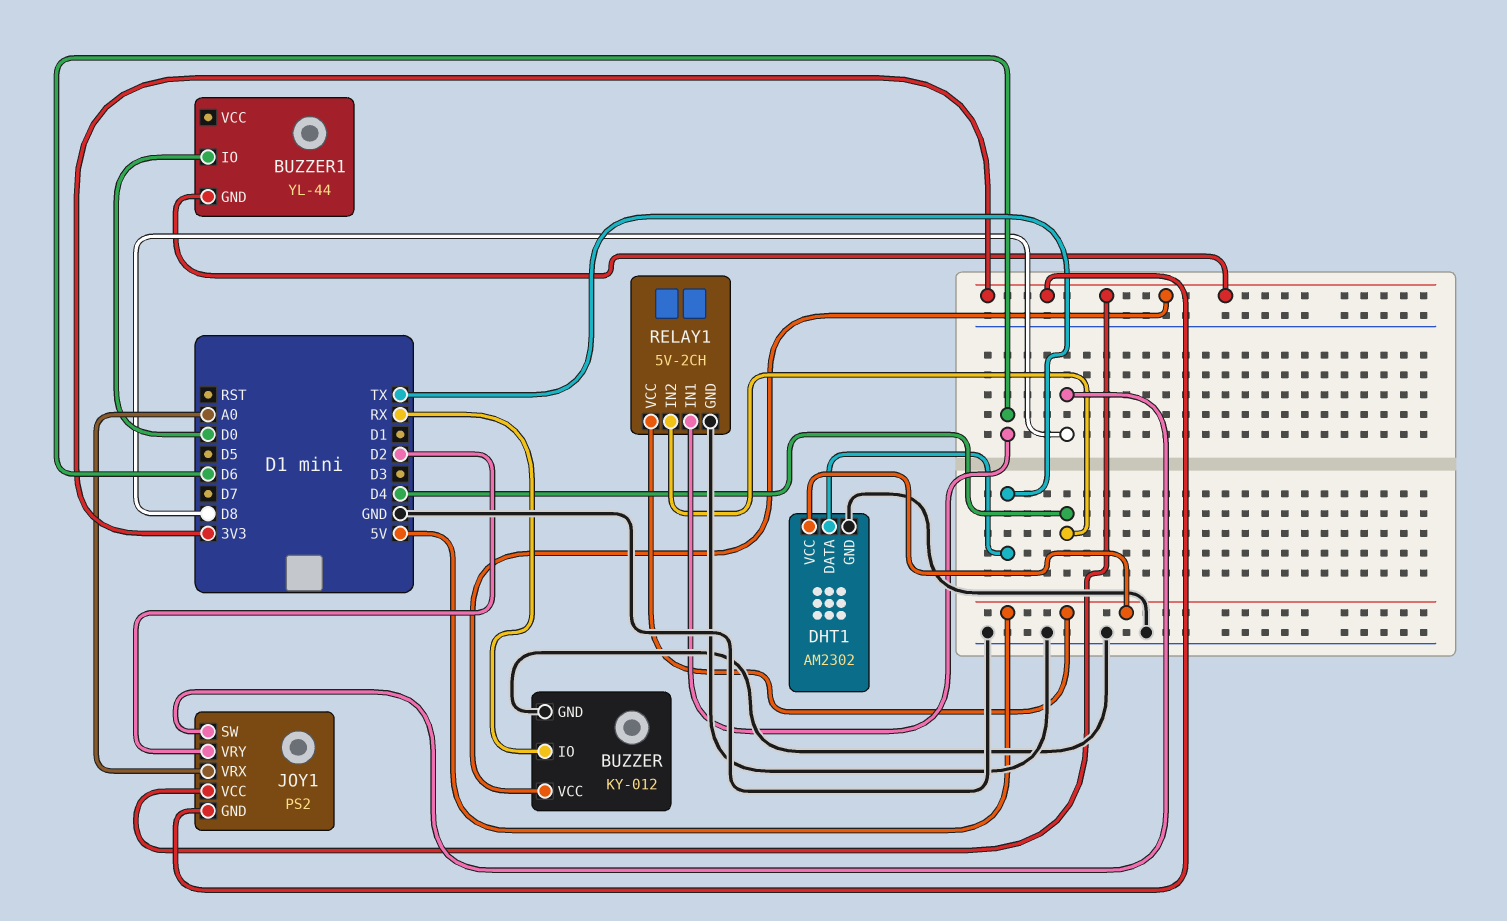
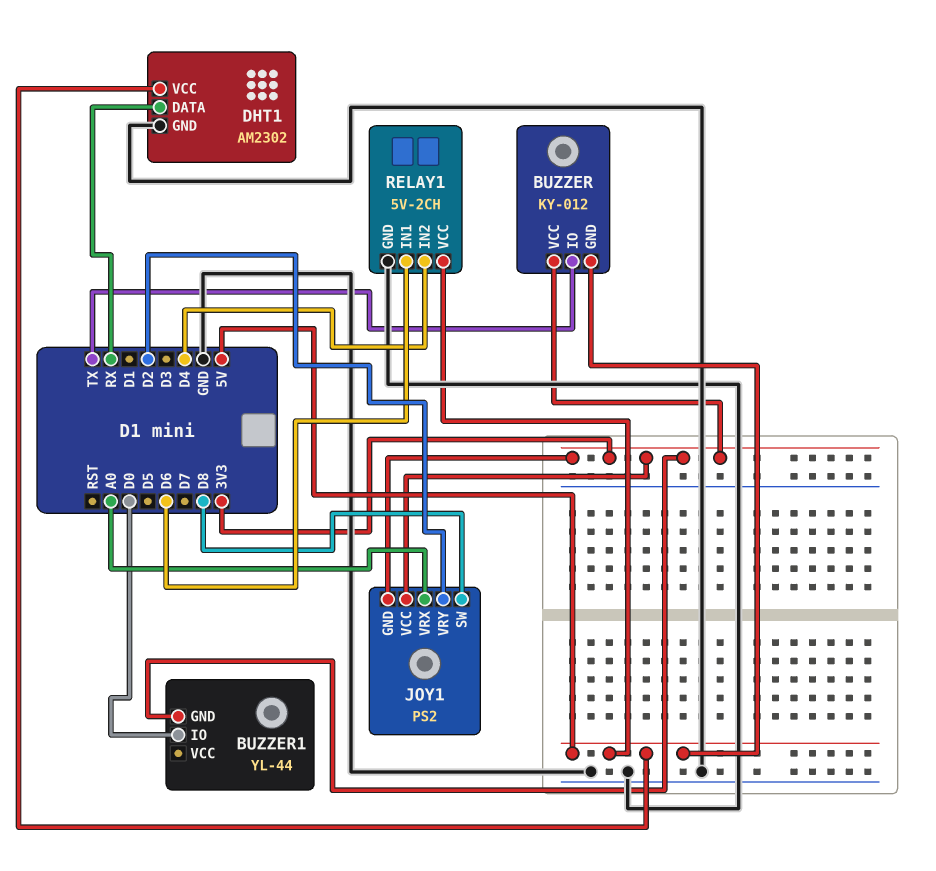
BUZZER pin GND: GND -> 5V
BUZZER pin IO: RX -> TX
DHT1 pin DATA: TX -> RX

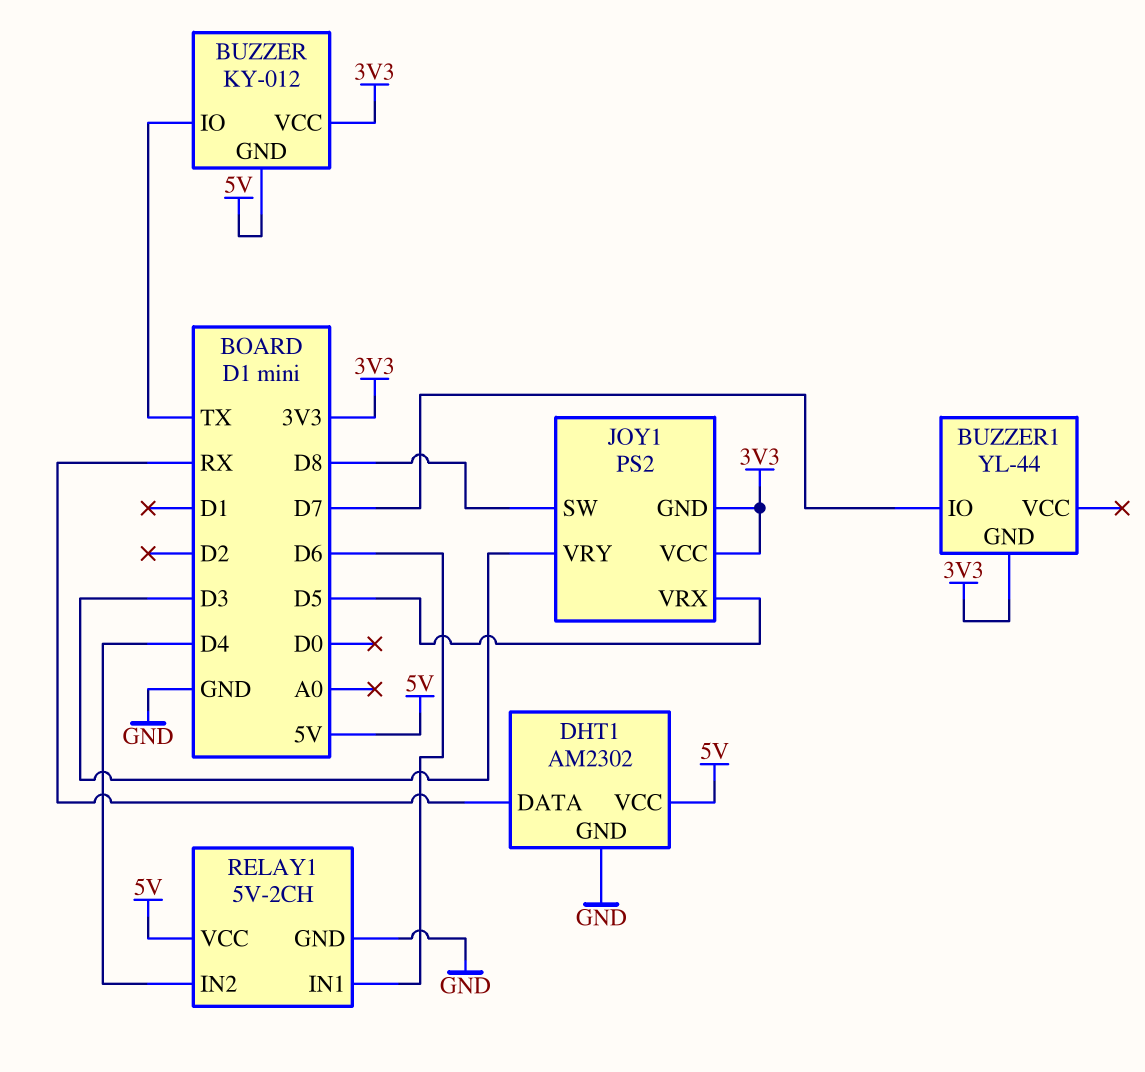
BUZZER1 pin IO: D0 -> D7
JOY1 pin VRX: A0 -> D5
JOY1 pin VRY: D2 -> D3

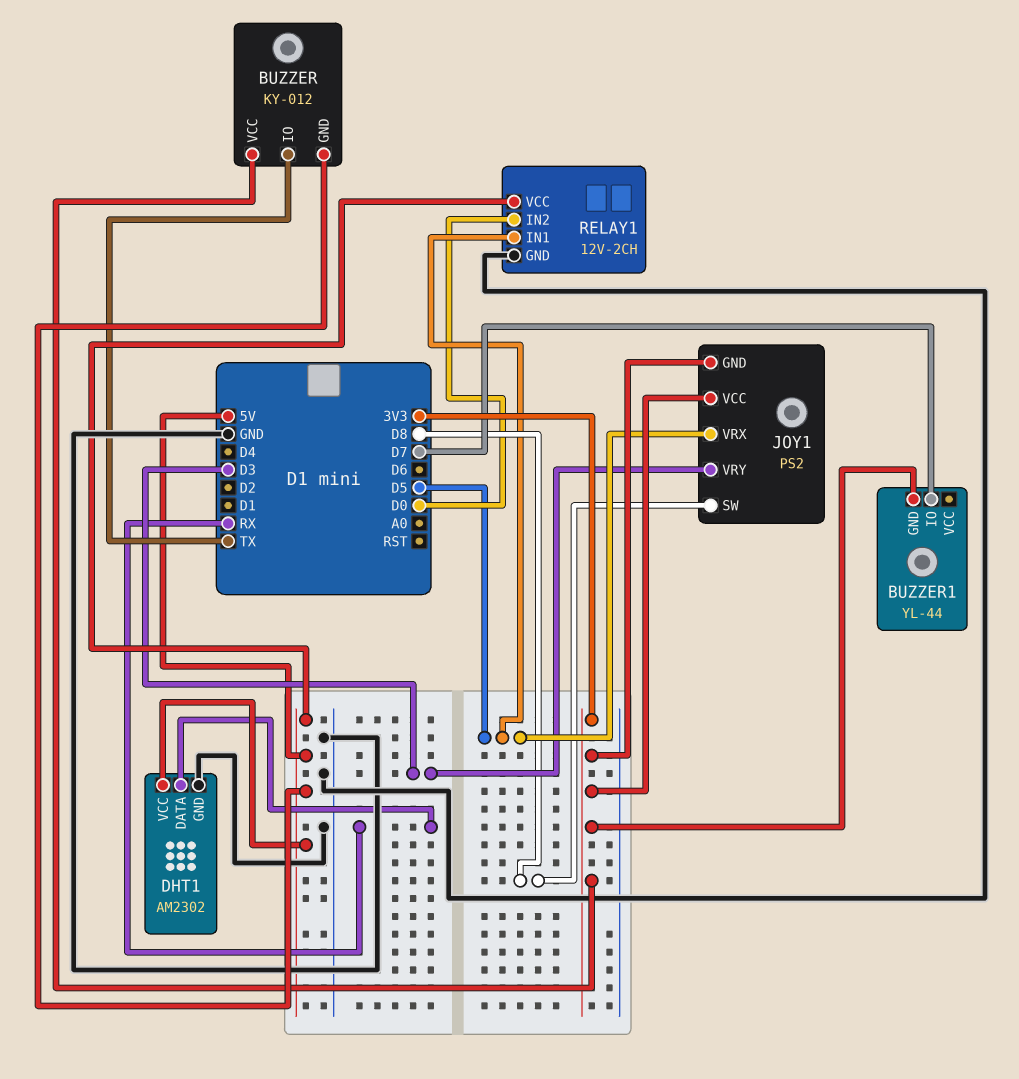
RELAY1: 5V-2CH -> 12V-2CH
RELAY1 pin IN1: D6 -> D5
RELAY1 pin IN2: D4 -> D0

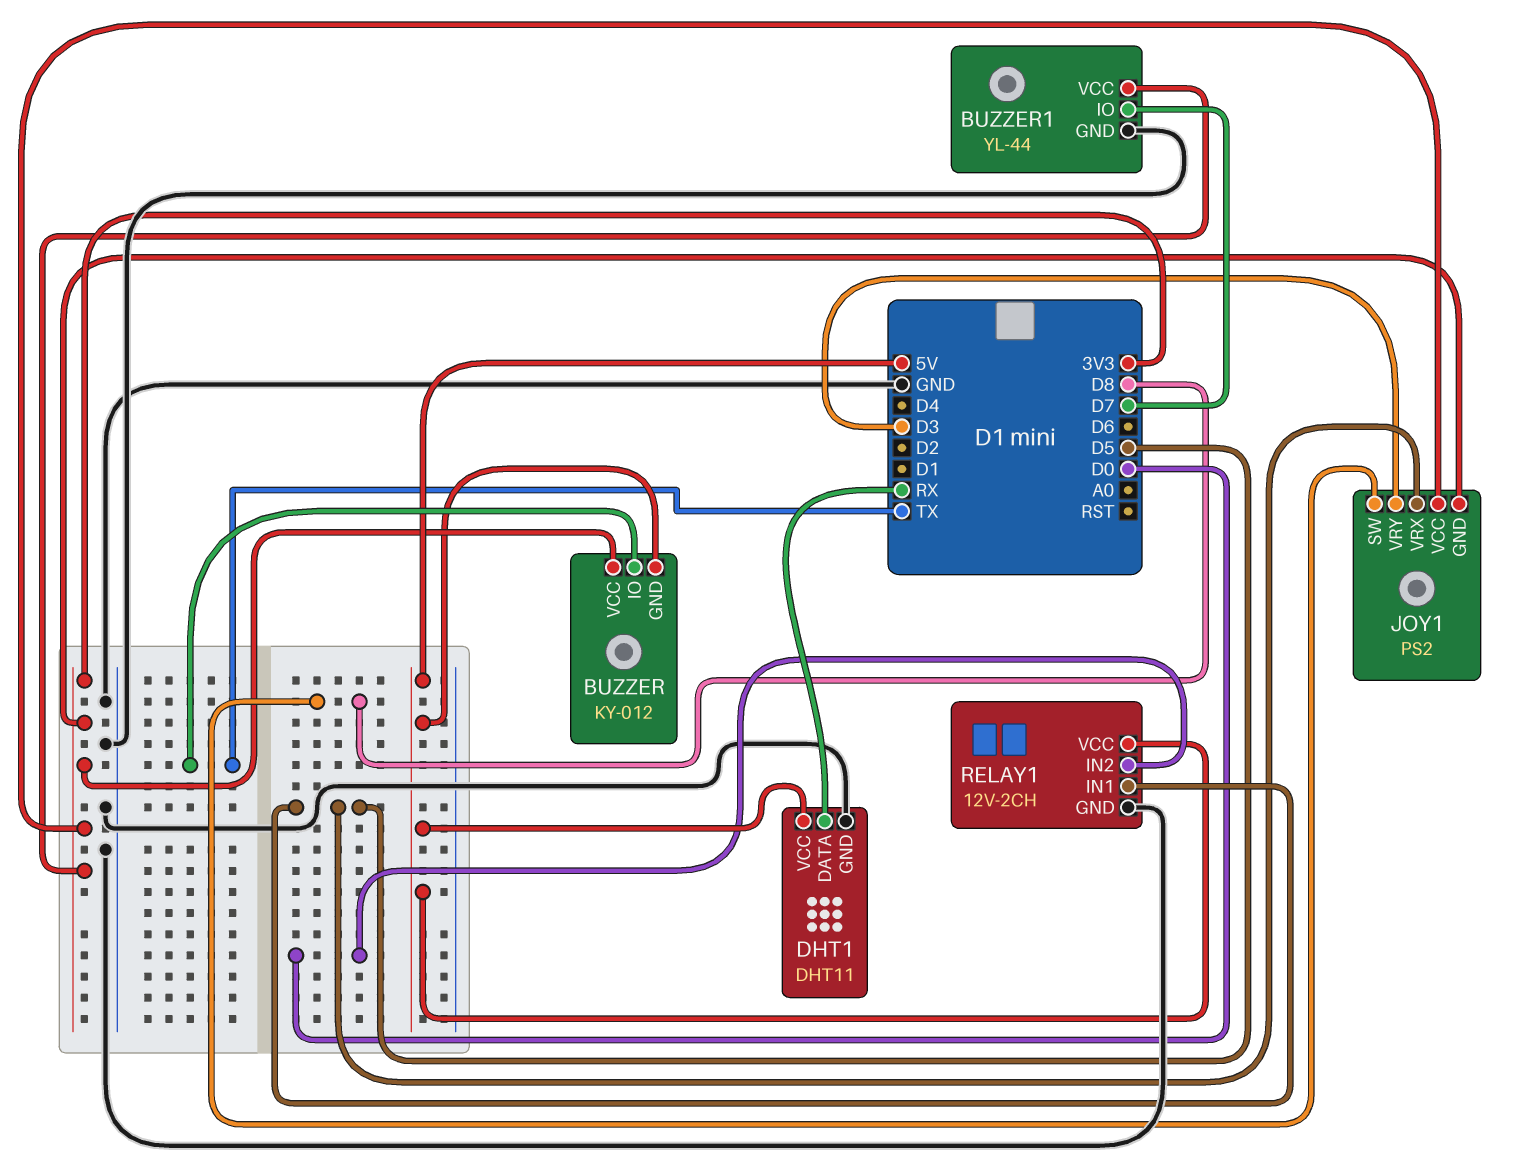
BUZZER1 pin GND: 3V3 -> GND
BUZZER1 pin VCC: none -> 3V3
DHT1: AM2302 -> DHT11

